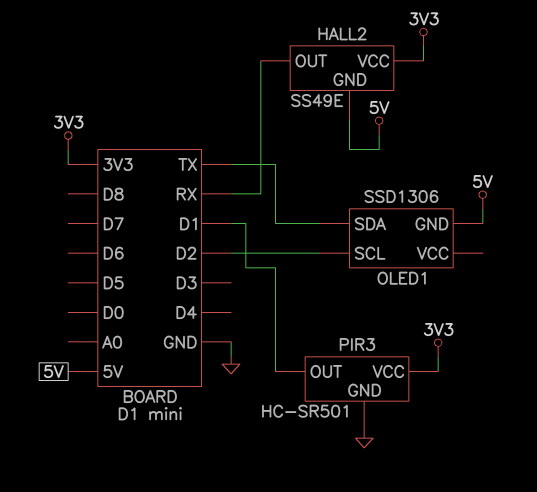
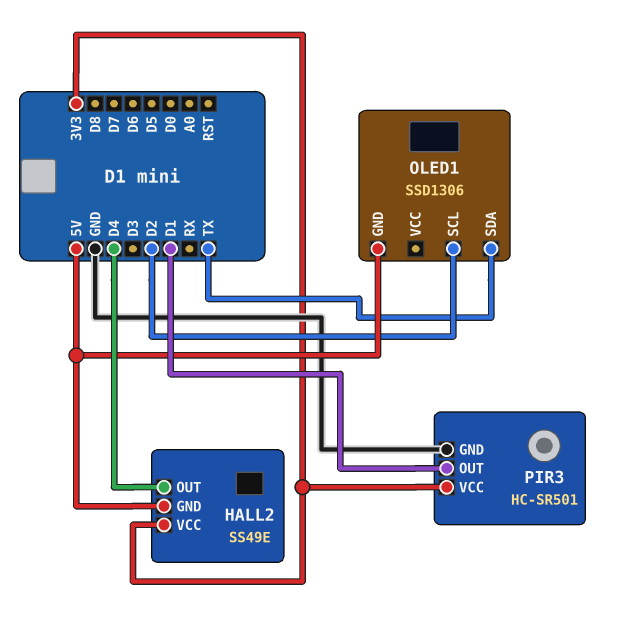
HALL2 pin OUT: RX -> D4

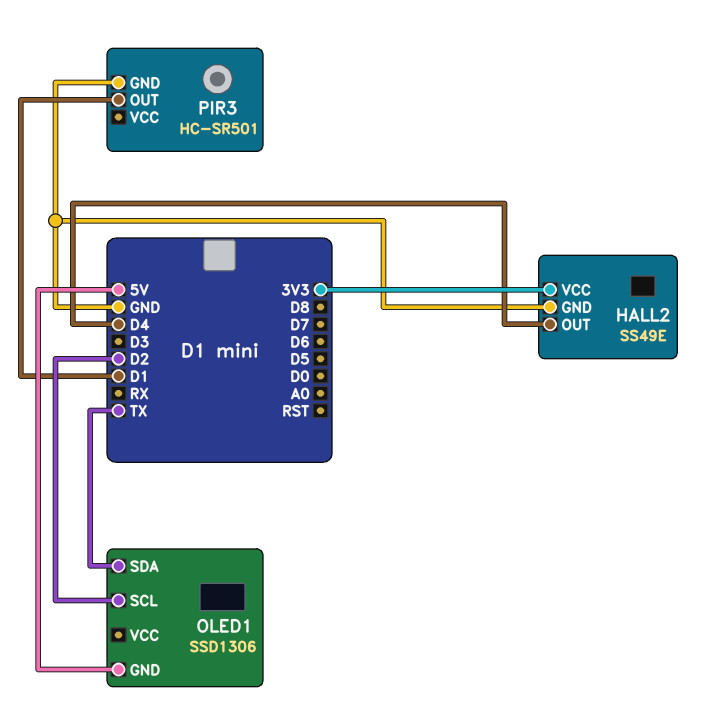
HALL2 pin GND: 5V -> GND
PIR3 pin VCC: 3V3 -> none

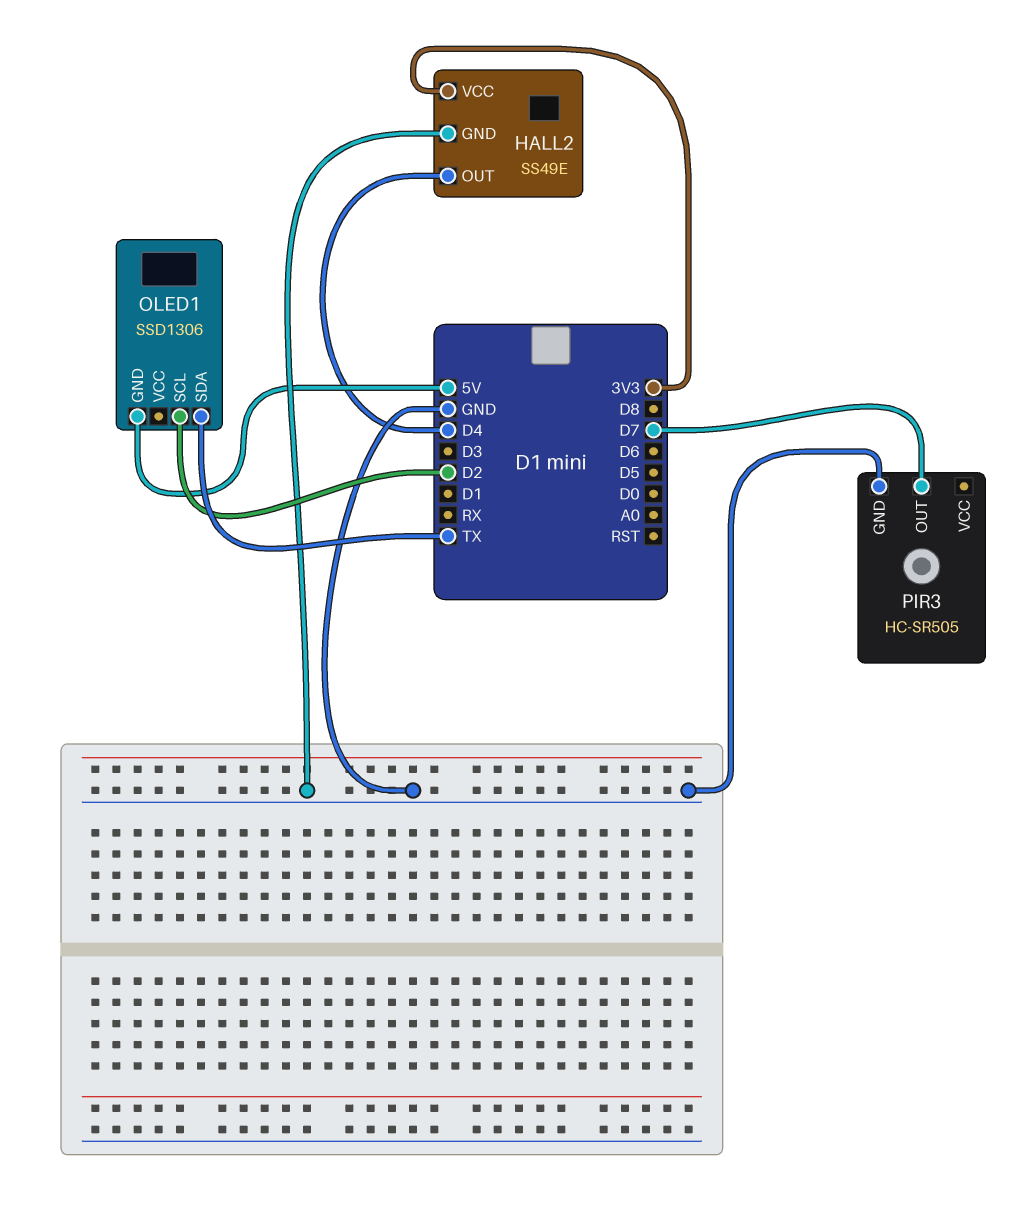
PIR3: HC-SR501 -> HC-SR505
PIR3 pin OUT: D1 -> D7

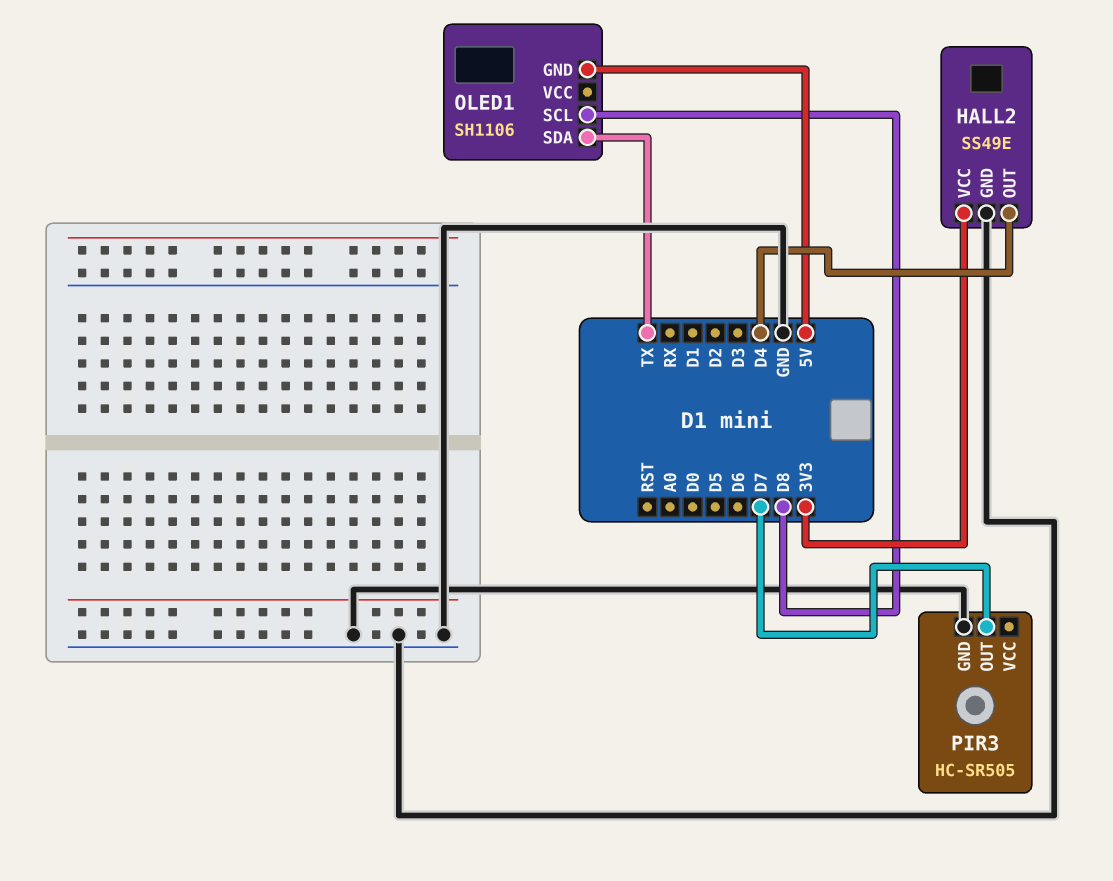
OLED1: SSD1306 -> SH1106
OLED1 pin SCL: D2 -> D8

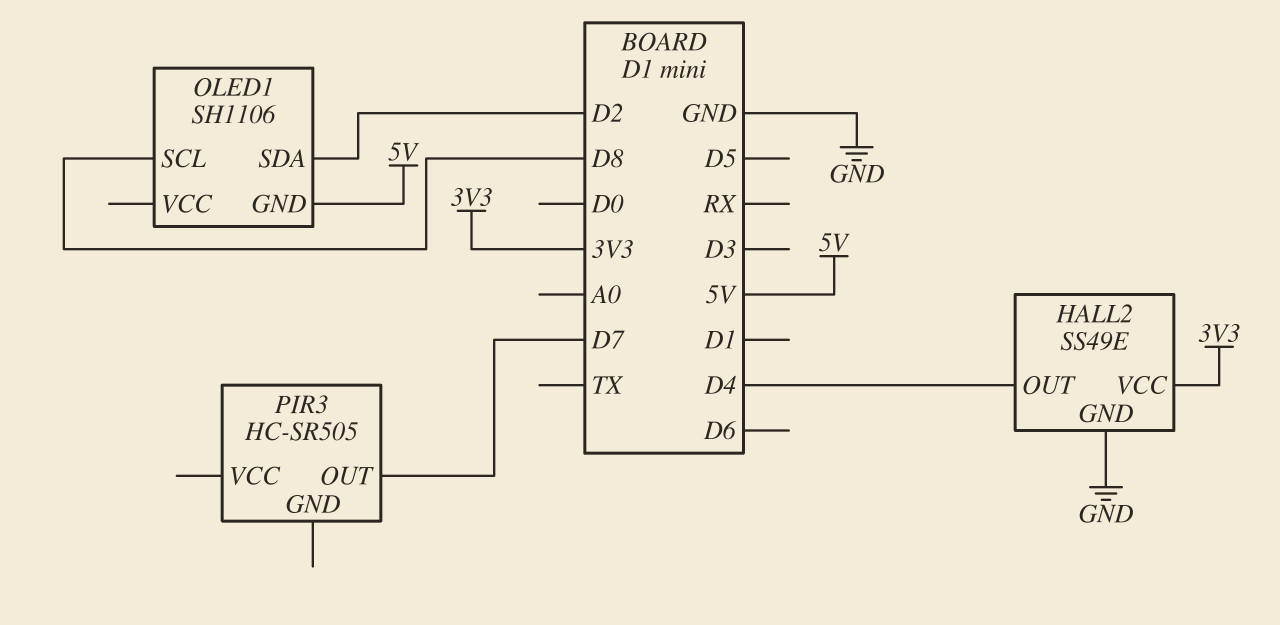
OLED1 pin SDA: TX -> D2
PIR3 pin GND: GND -> none

